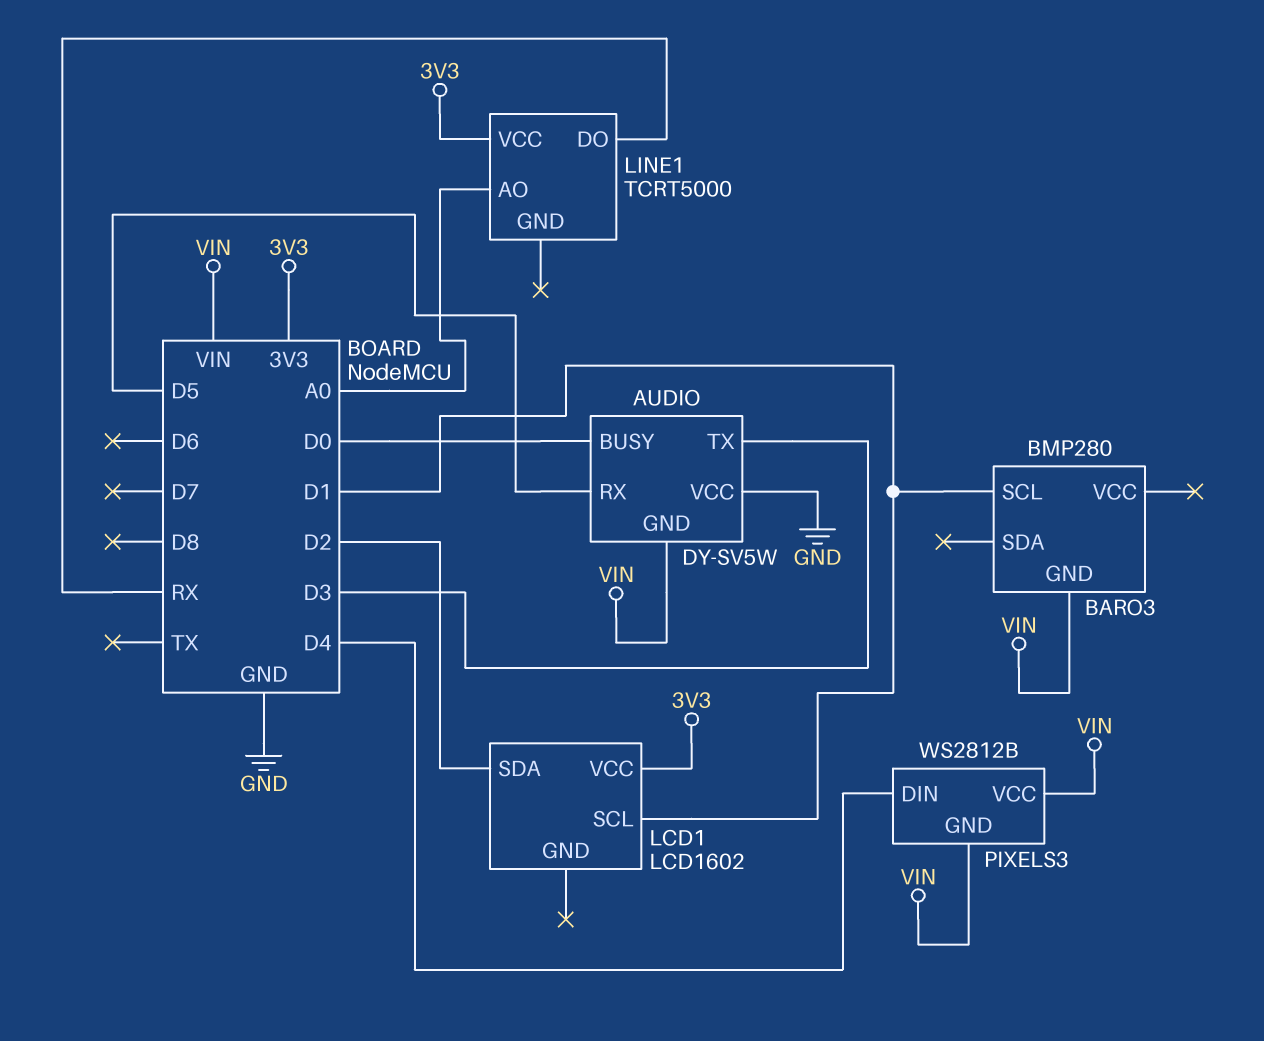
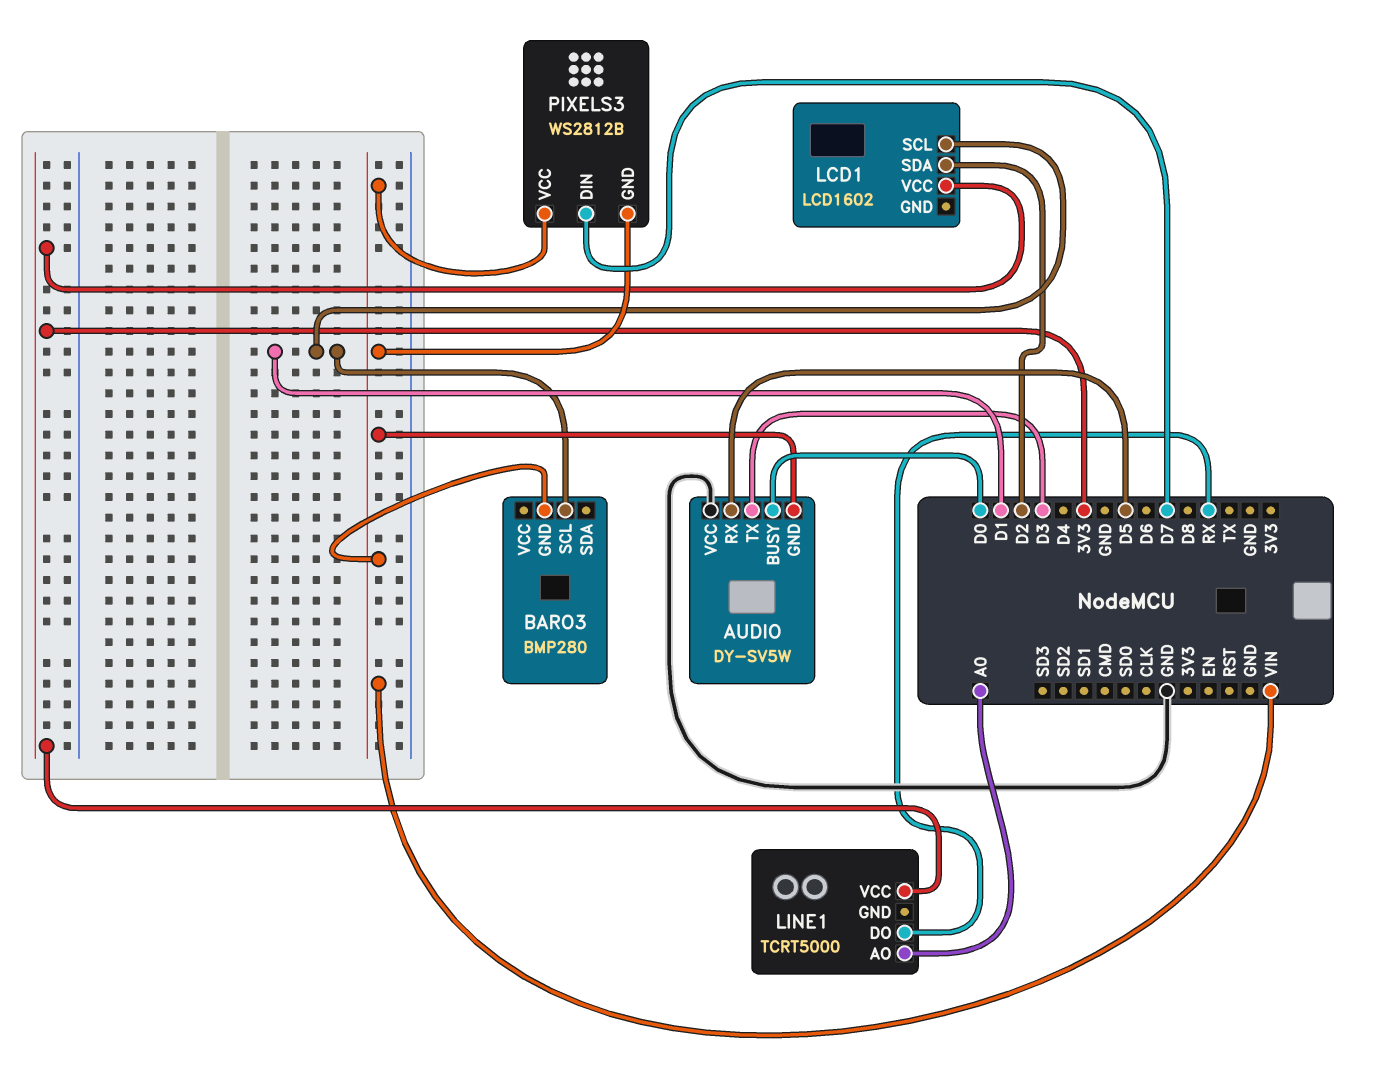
PIXELS3 pin DIN: D4 -> D7

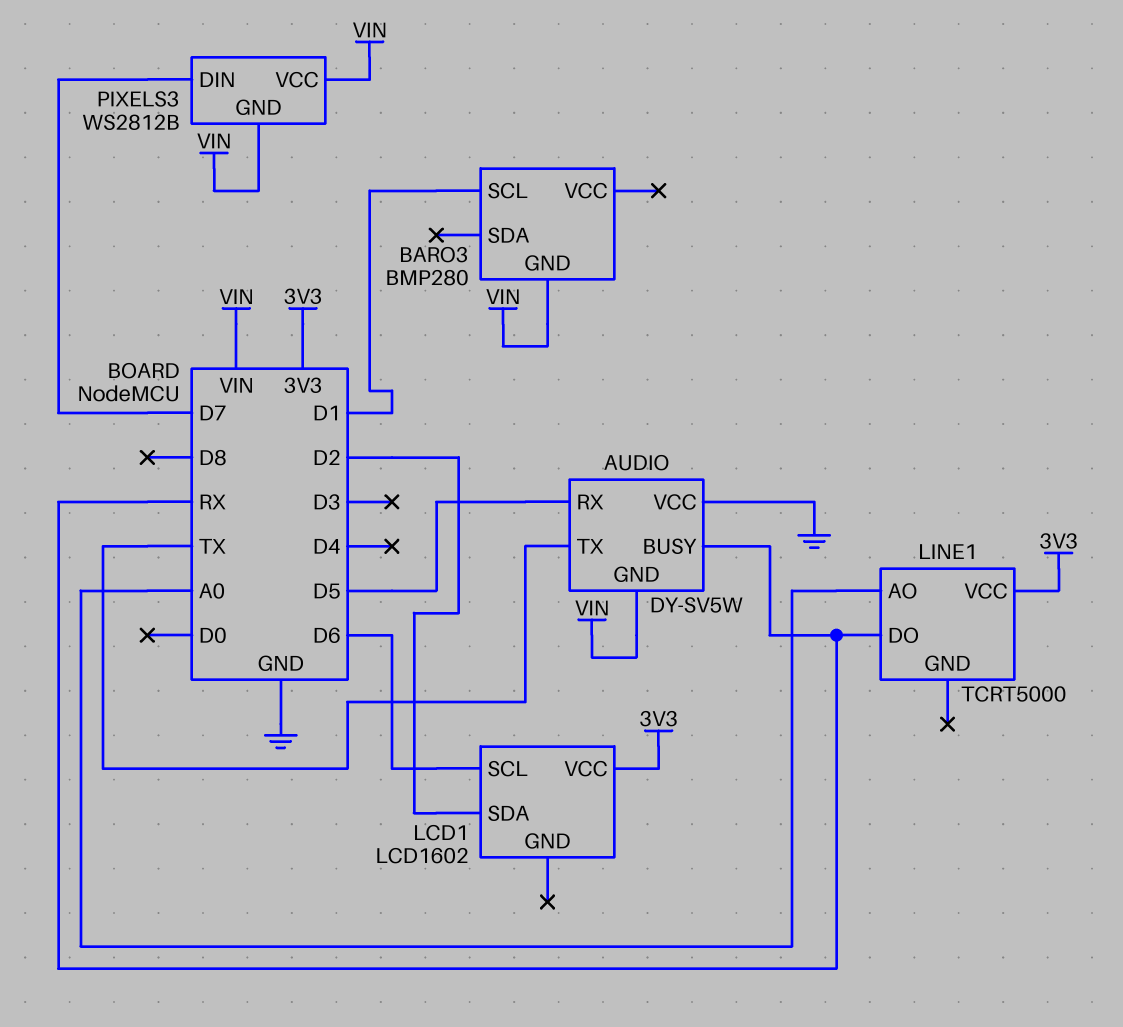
AUDIO pin BUSY: D0 -> RX
AUDIO pin TX: D3 -> TX
LCD1 pin SCL: D1 -> D6

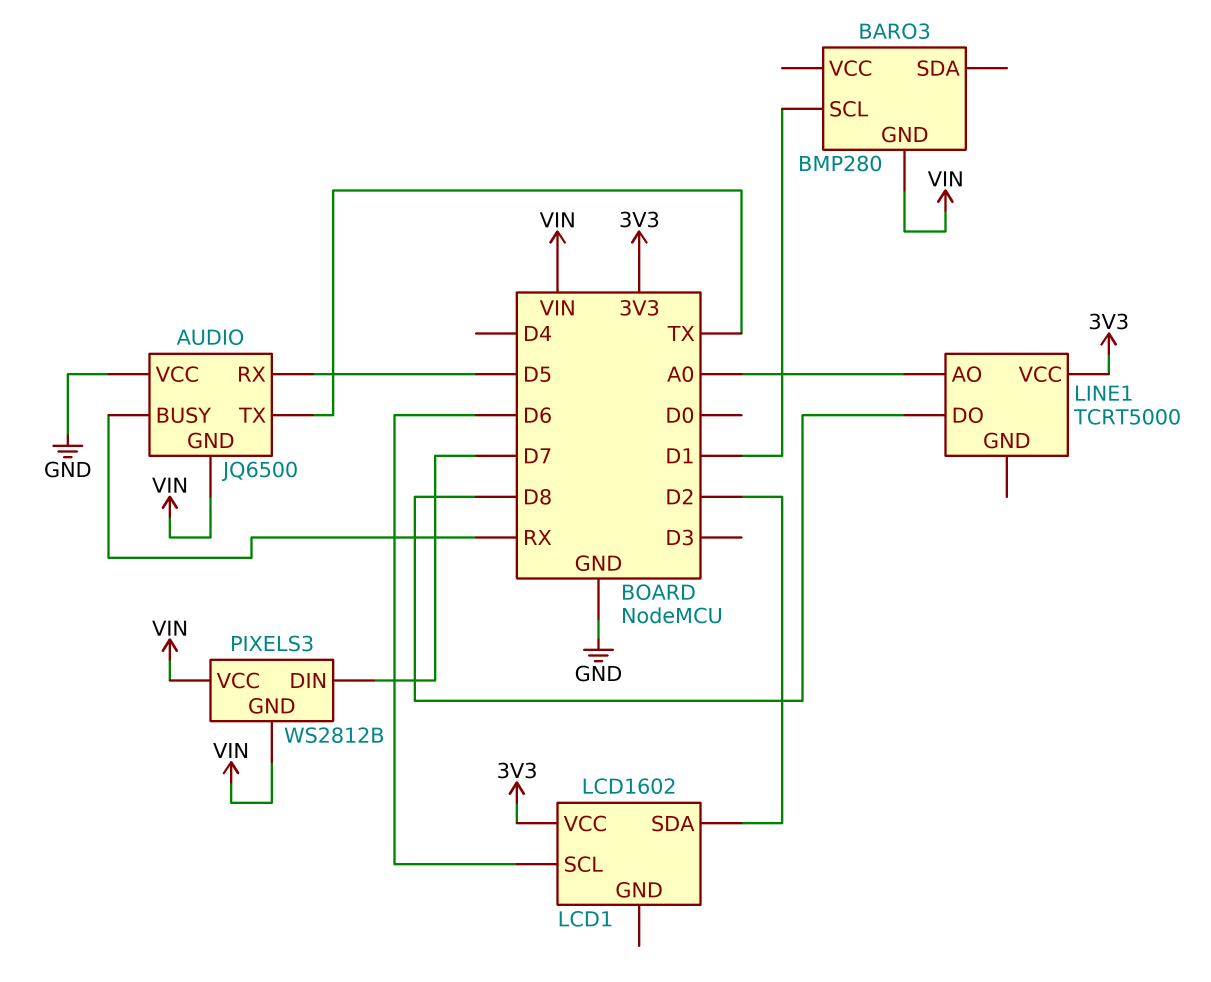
AUDIO: DY-SV5W -> JQ6500
LINE1 pin DO: RX -> D8

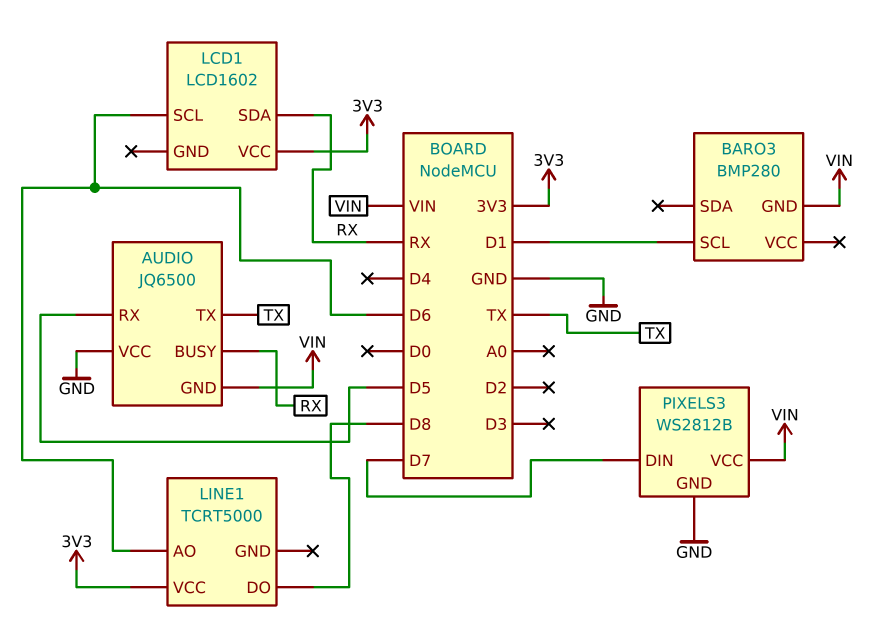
LCD1 pin SDA: D2 -> RX
LINE1 pin AO: A0 -> D6
PIXELS3 pin GND: VIN -> GND

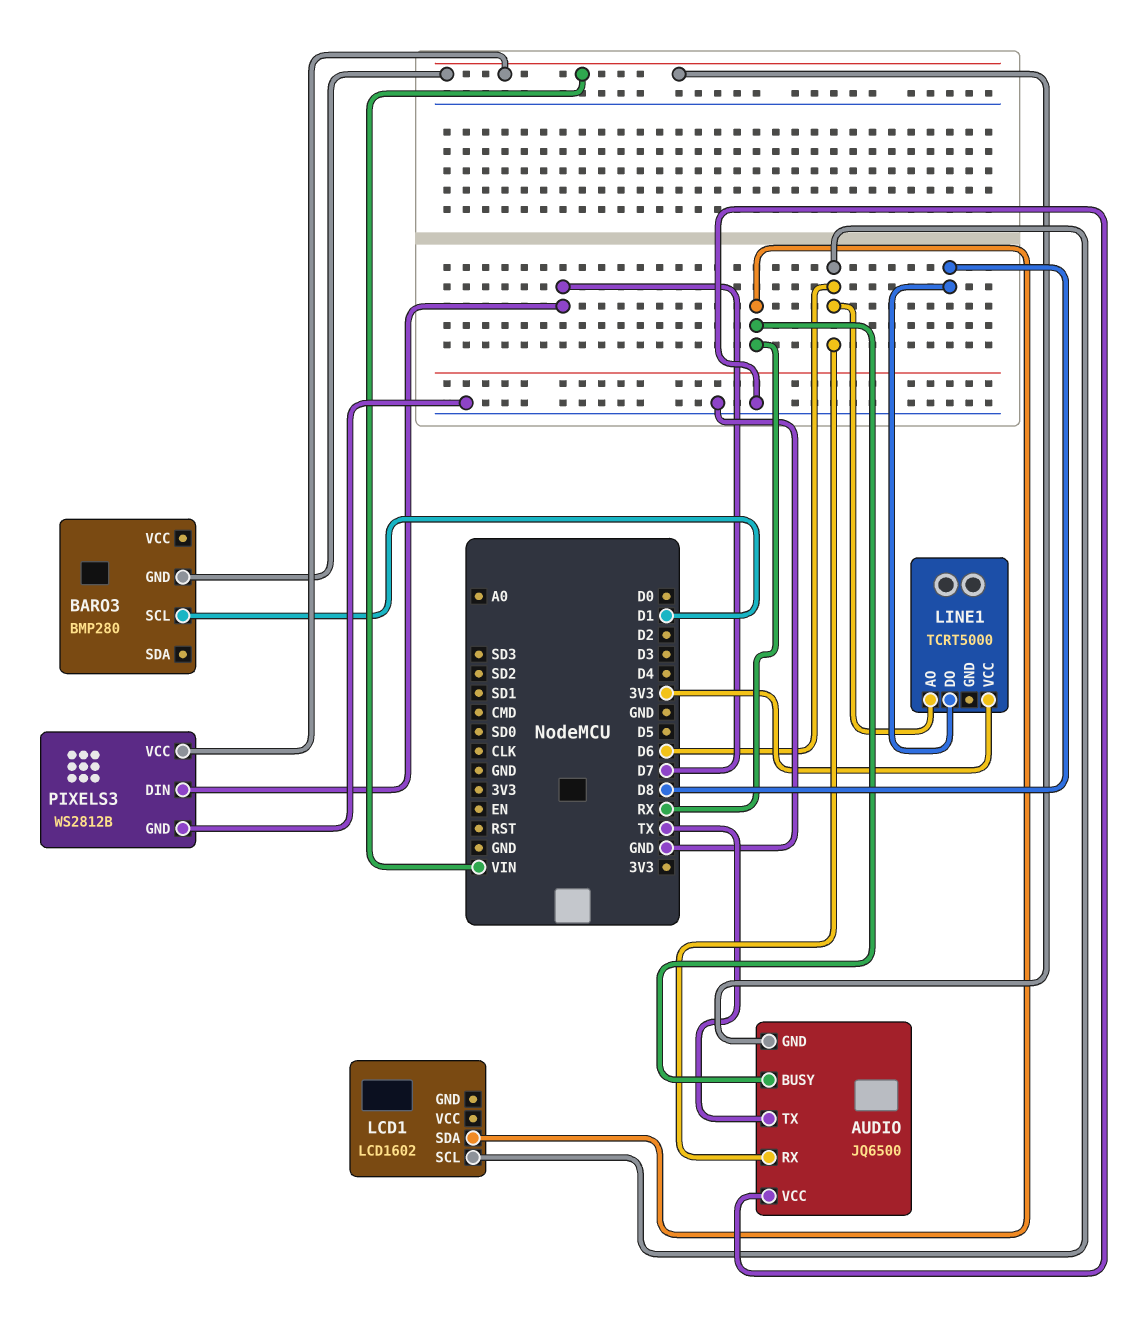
AUDIO pin RX: D5 -> D6
LCD1 pin VCC: 3V3 -> none

